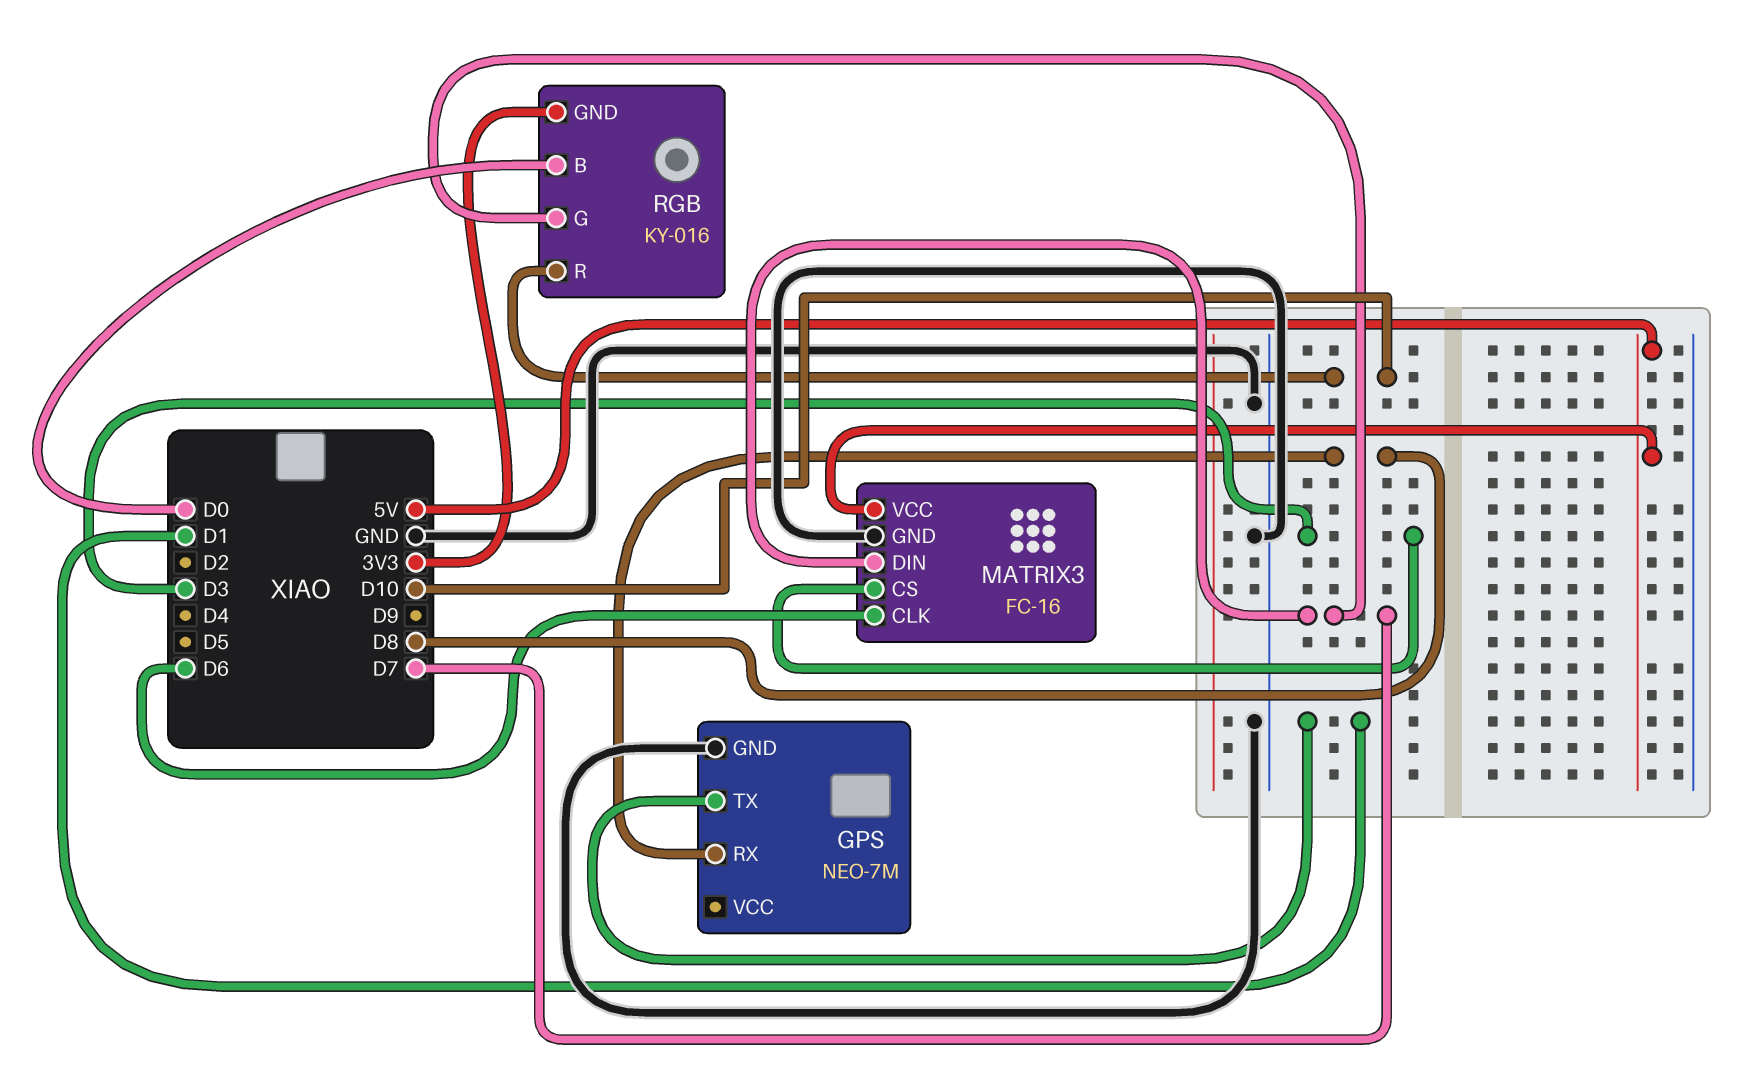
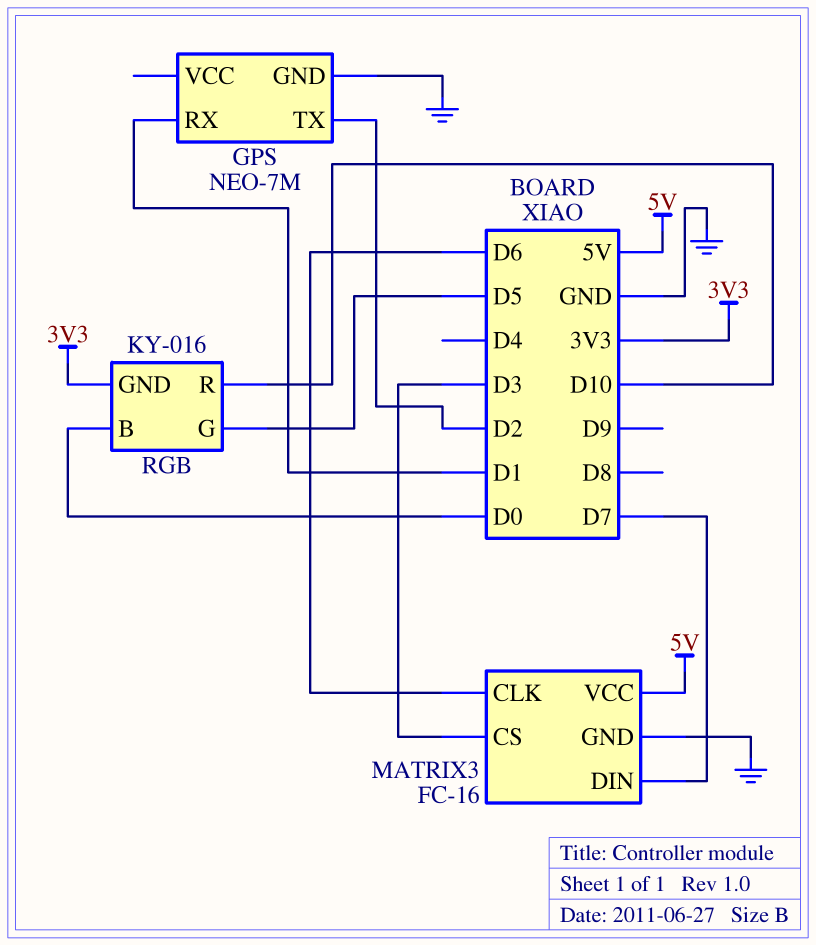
GPS pin RX: D8 -> D1
GPS pin TX: D1 -> D2
RGB pin G: D7 -> D5

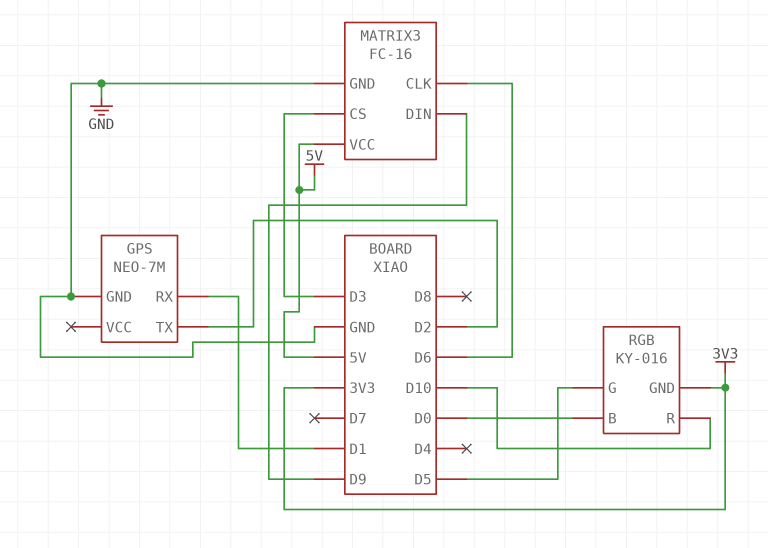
MATRIX3 pin DIN: D7 -> D9

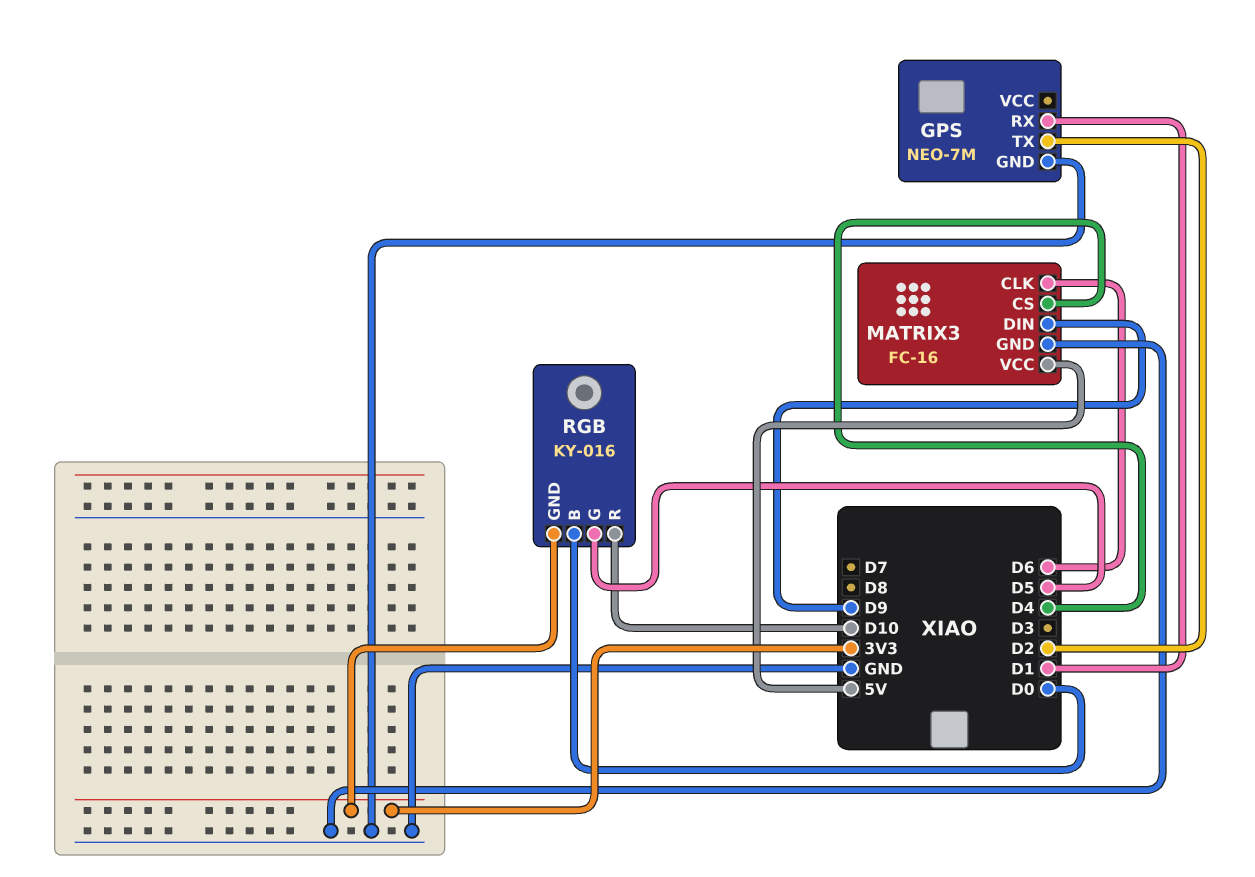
MATRIX3 pin CS: D3 -> D4

